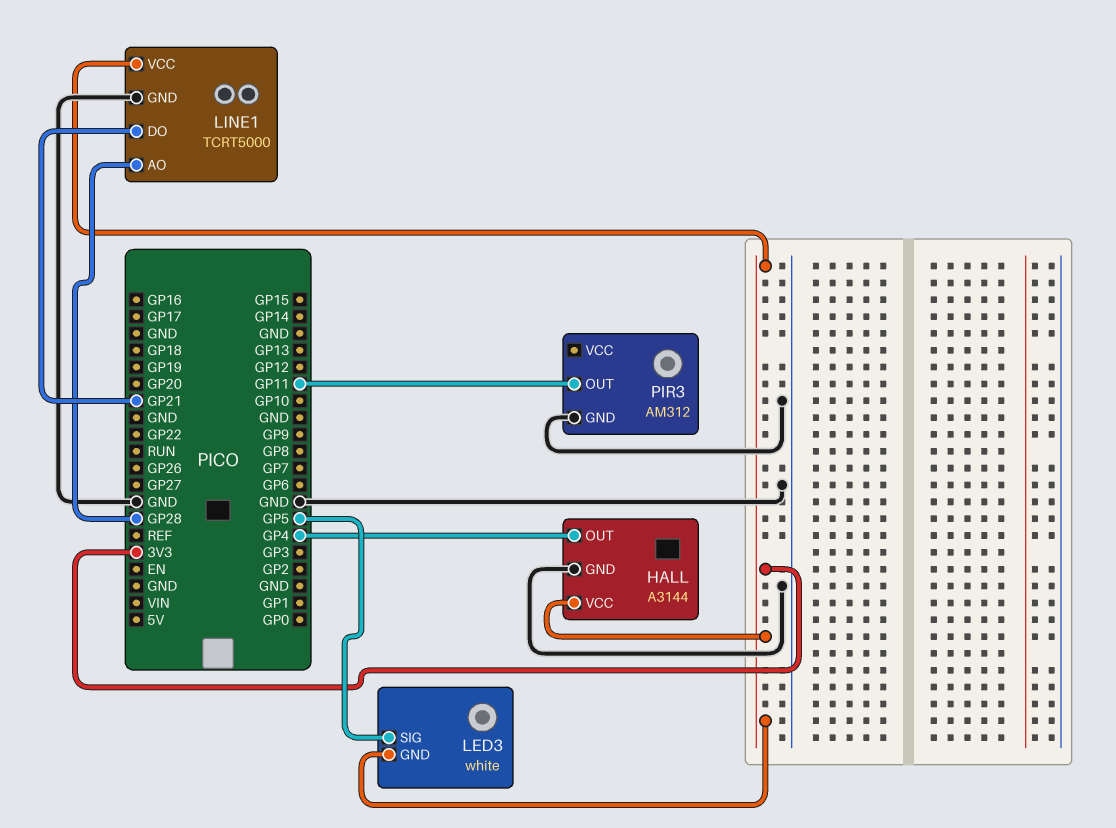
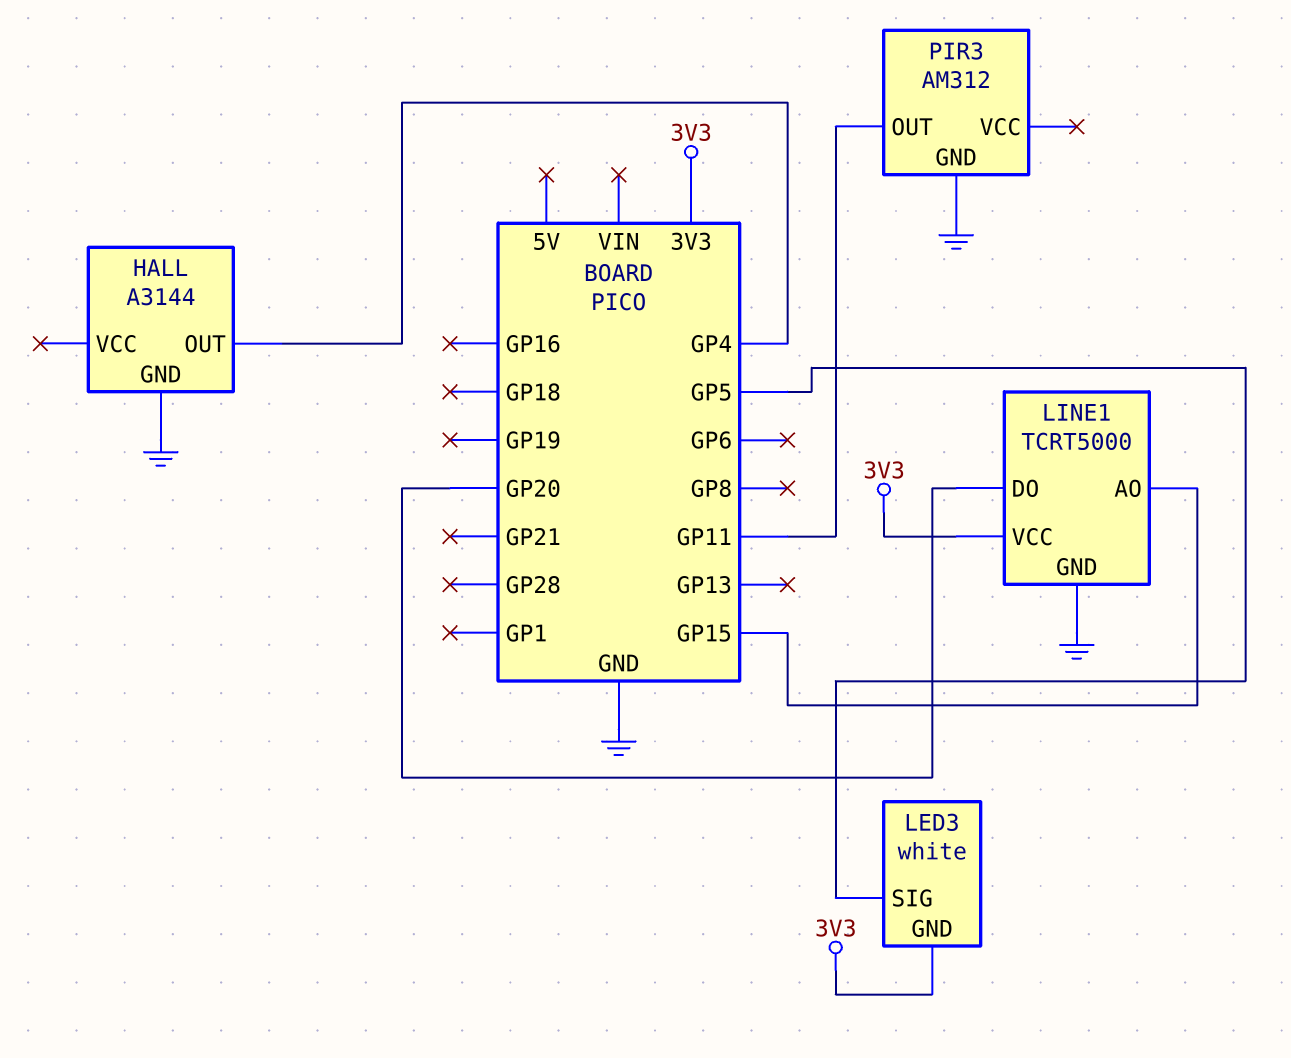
HALL pin VCC: 3V3 -> none
LINE1 pin AO: GP28 -> GP15
LINE1 pin DO: GP21 -> GP20

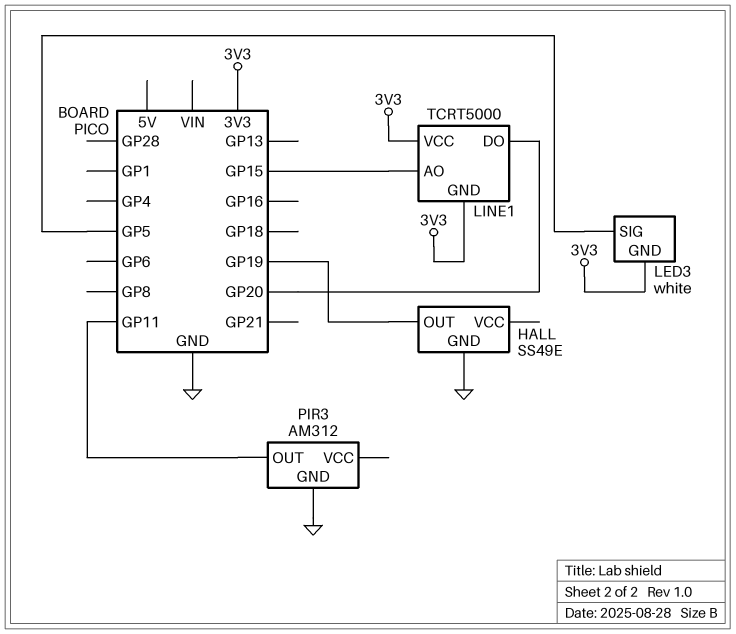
HALL: A3144 -> SS49E
HALL pin OUT: GP4 -> GP19
LINE1 pin GND: GND -> 3V3

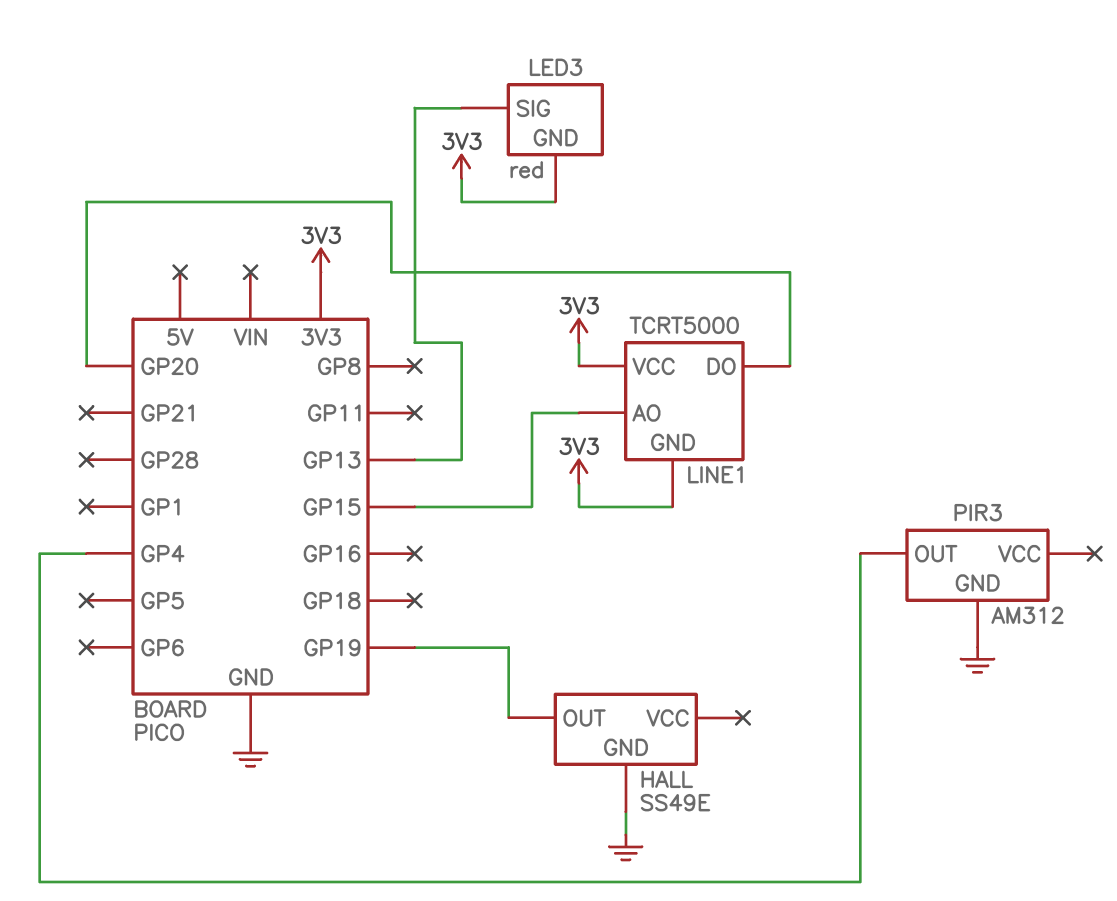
LED3: white -> red
LED3 pin SIG: GP5 -> GP13
PIR3 pin OUT: GP11 -> GP4

